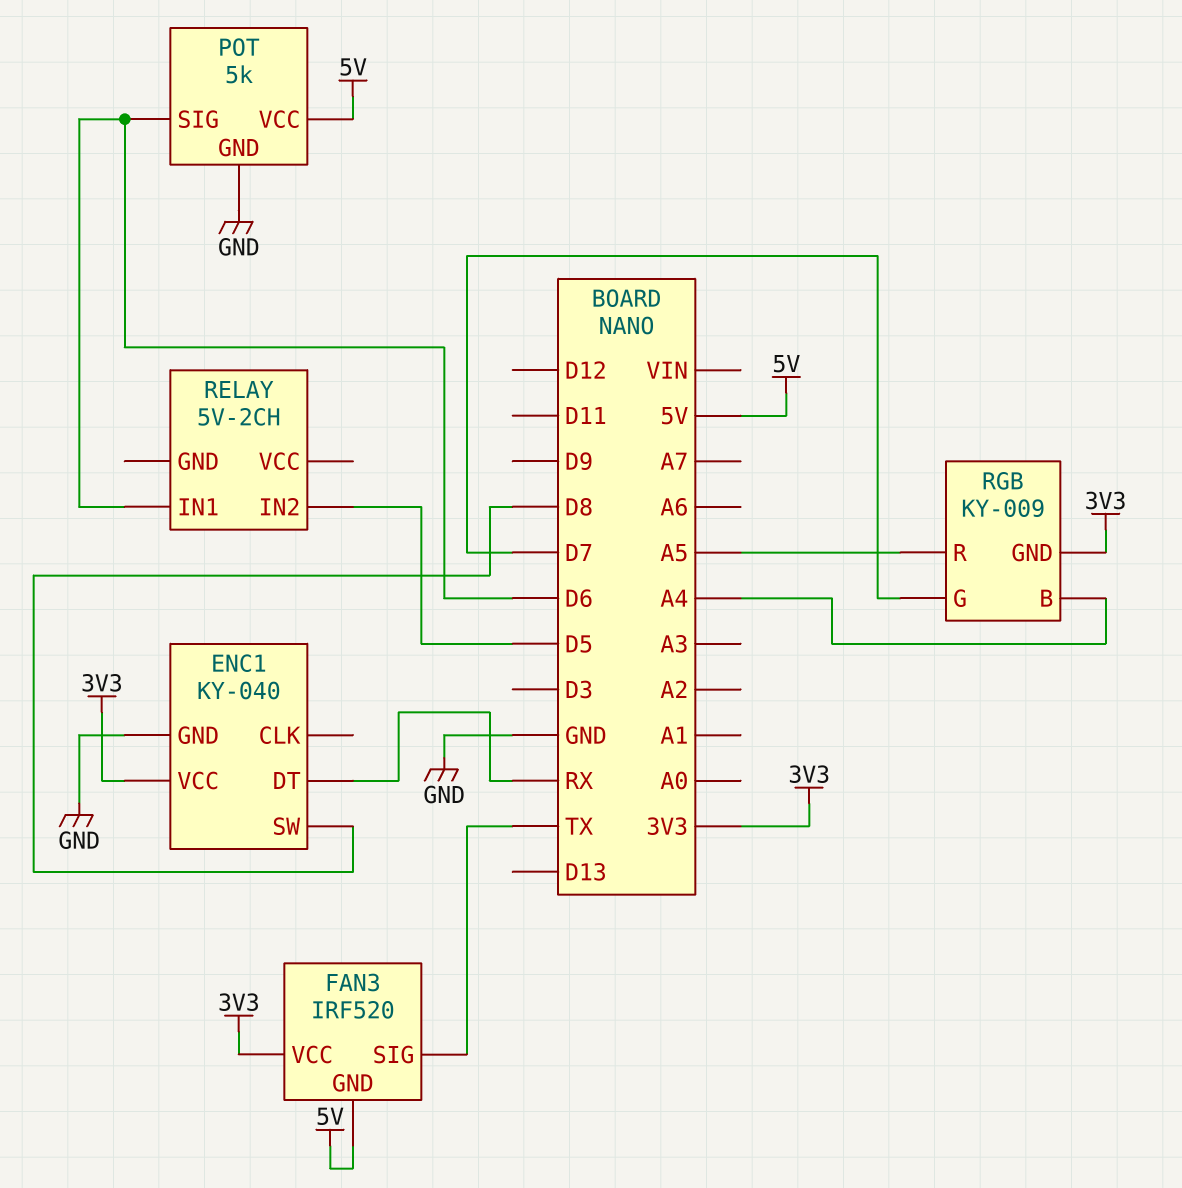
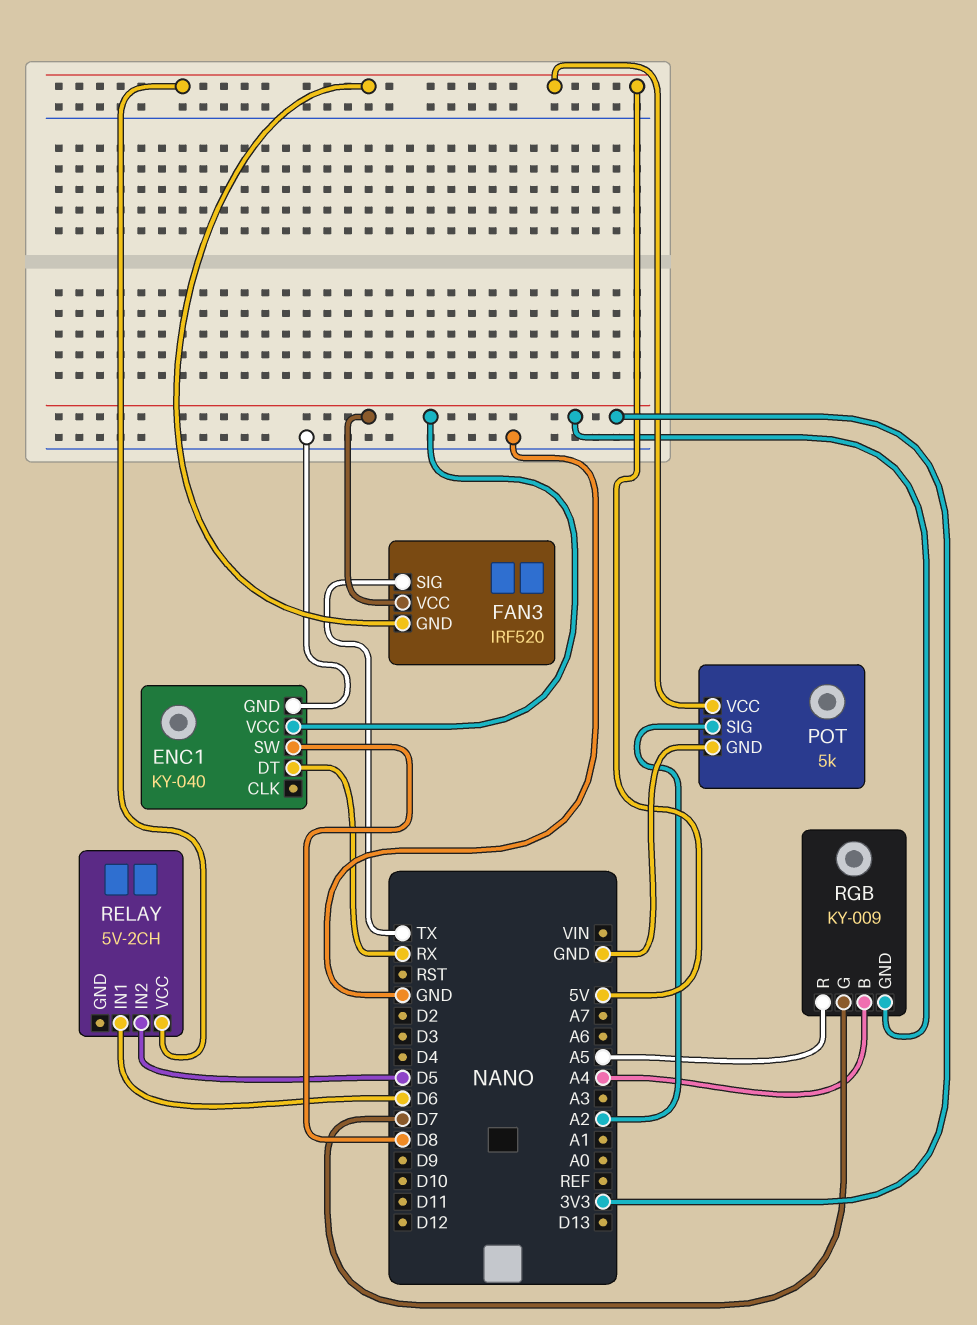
POT pin SIG: D6 -> A2
RELAY pin VCC: none -> 5V

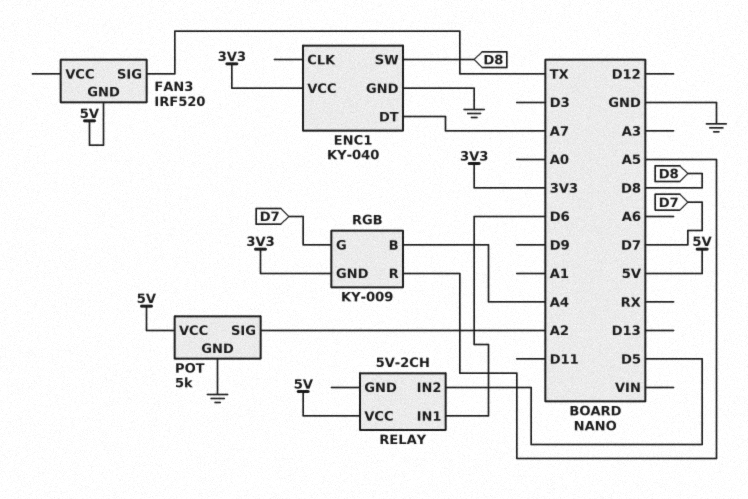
ENC1 pin DT: RX -> A7
FAN3 pin VCC: 3V3 -> none

